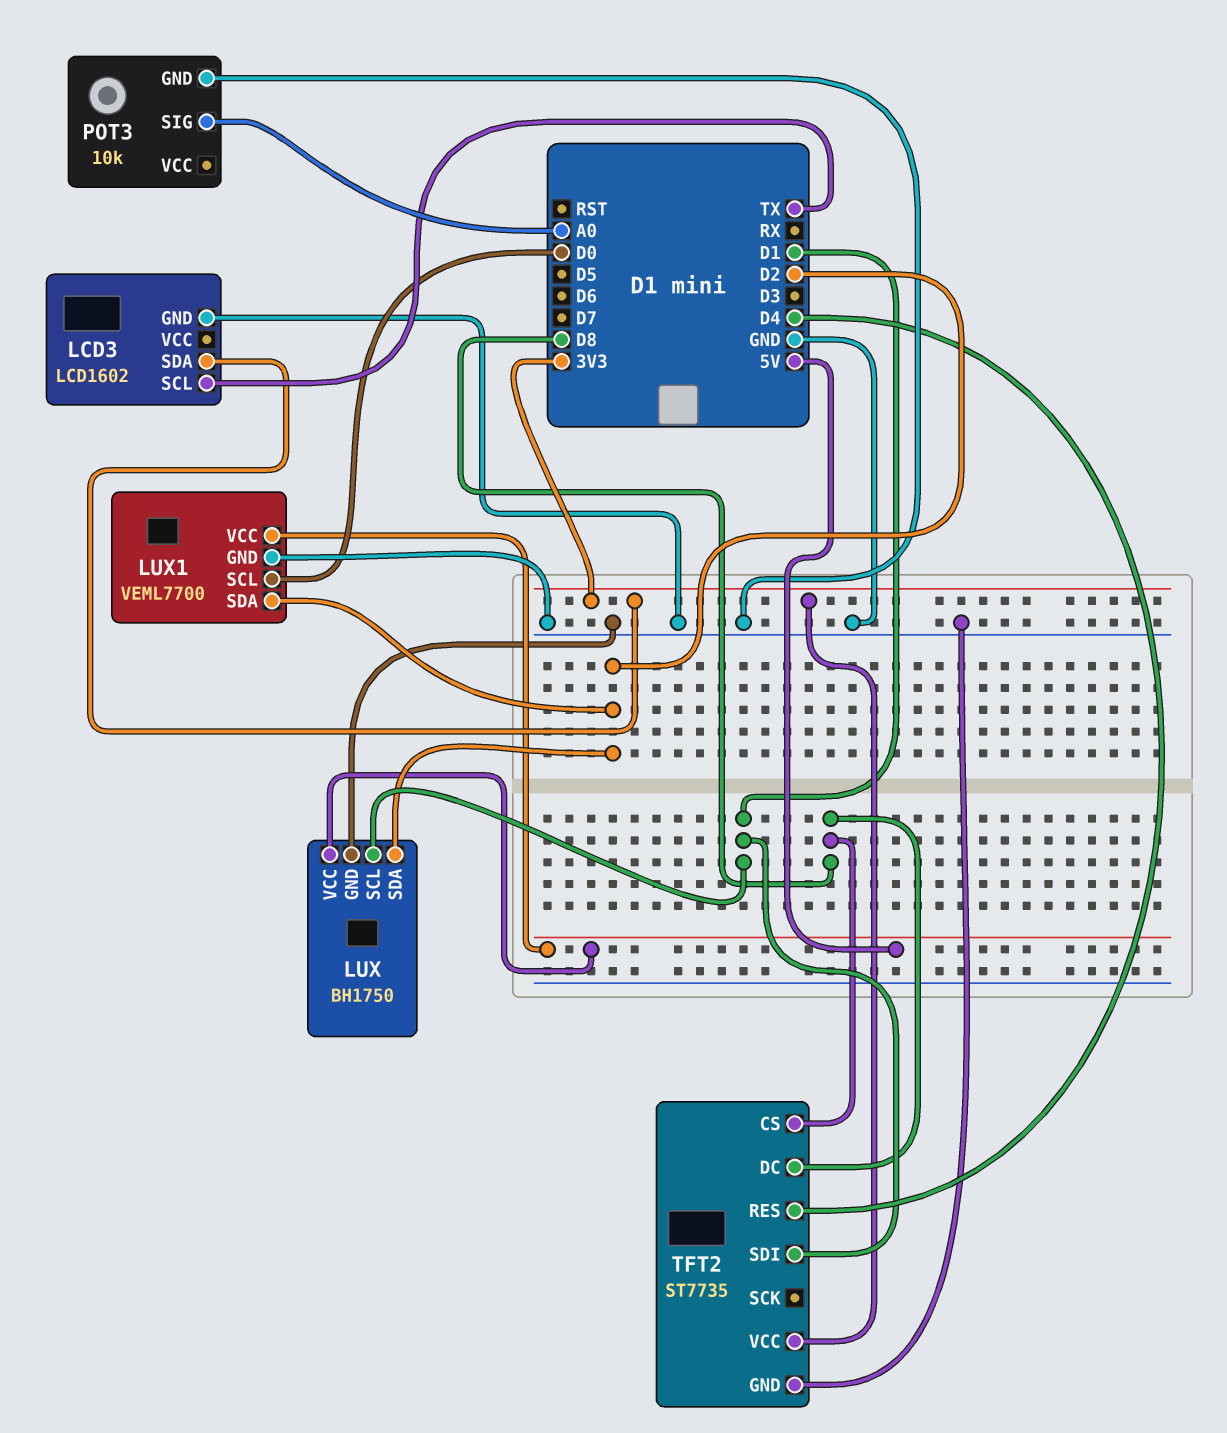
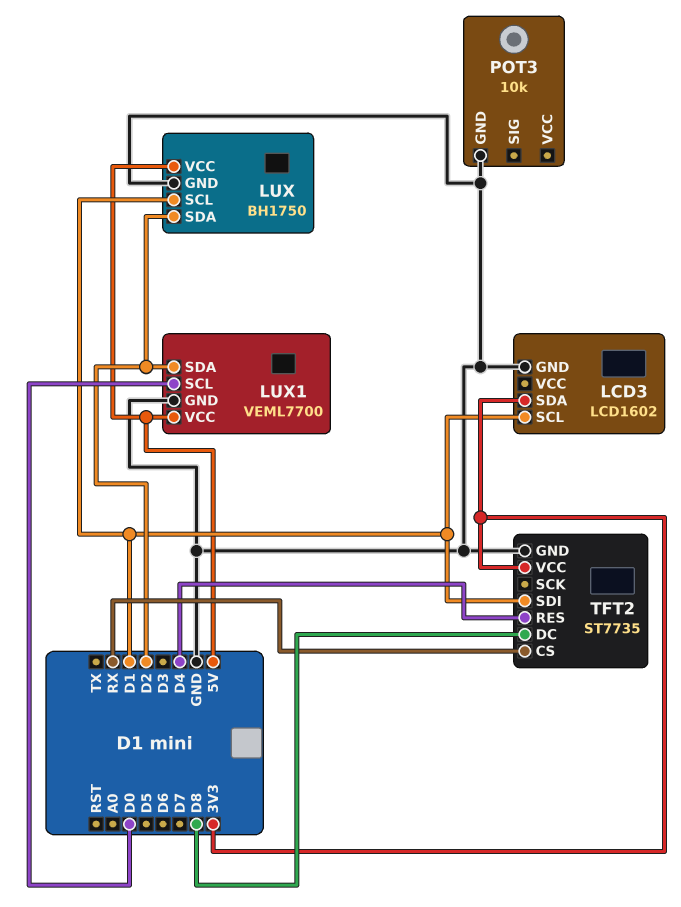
LCD3 pin SCL: TX -> D1
POT3 pin SIG: A0 -> none
TFT2 pin CS: D8 -> RX

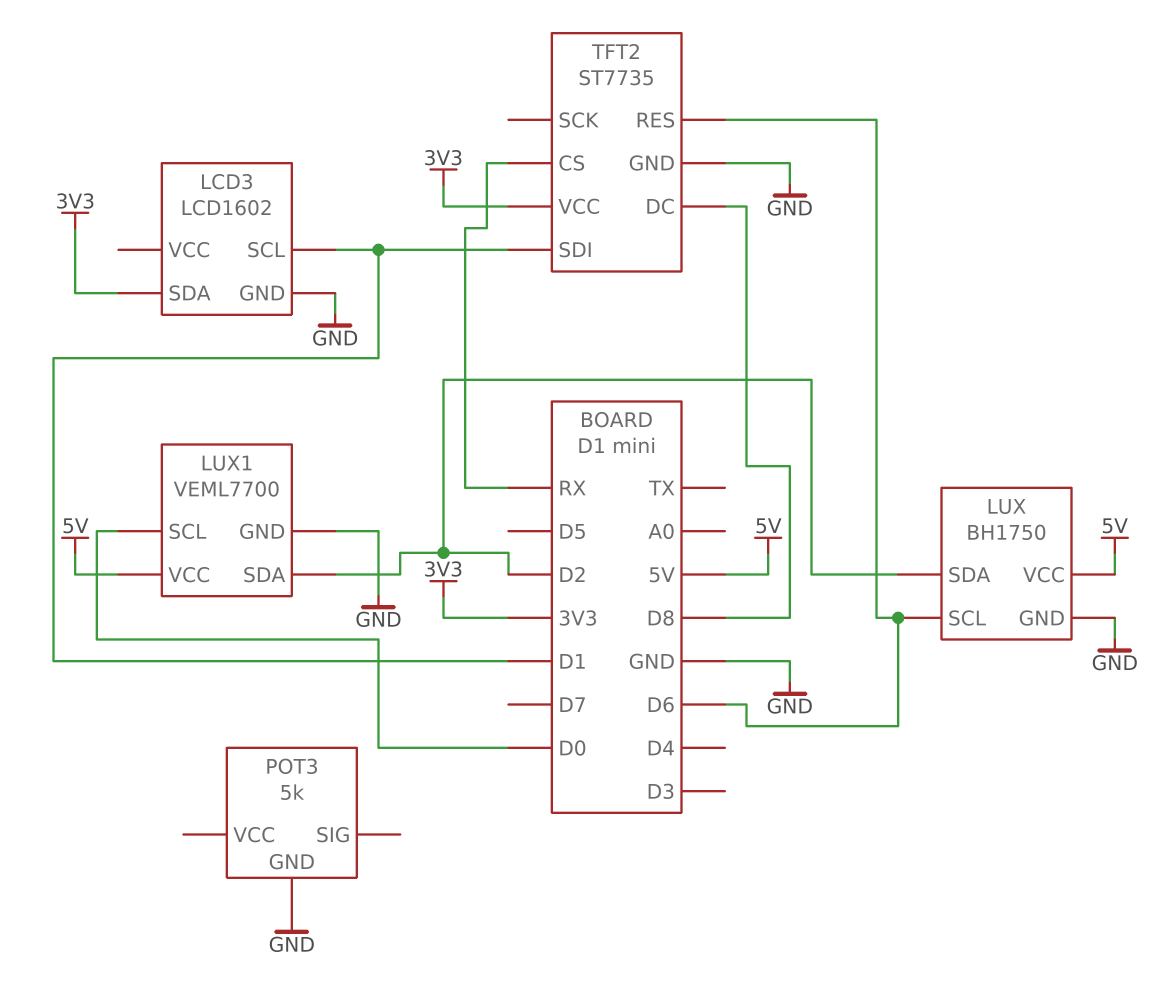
LUX pin SCL: D1 -> D6
POT3: 10k -> 5k
TFT2 pin RES: D4 -> D6

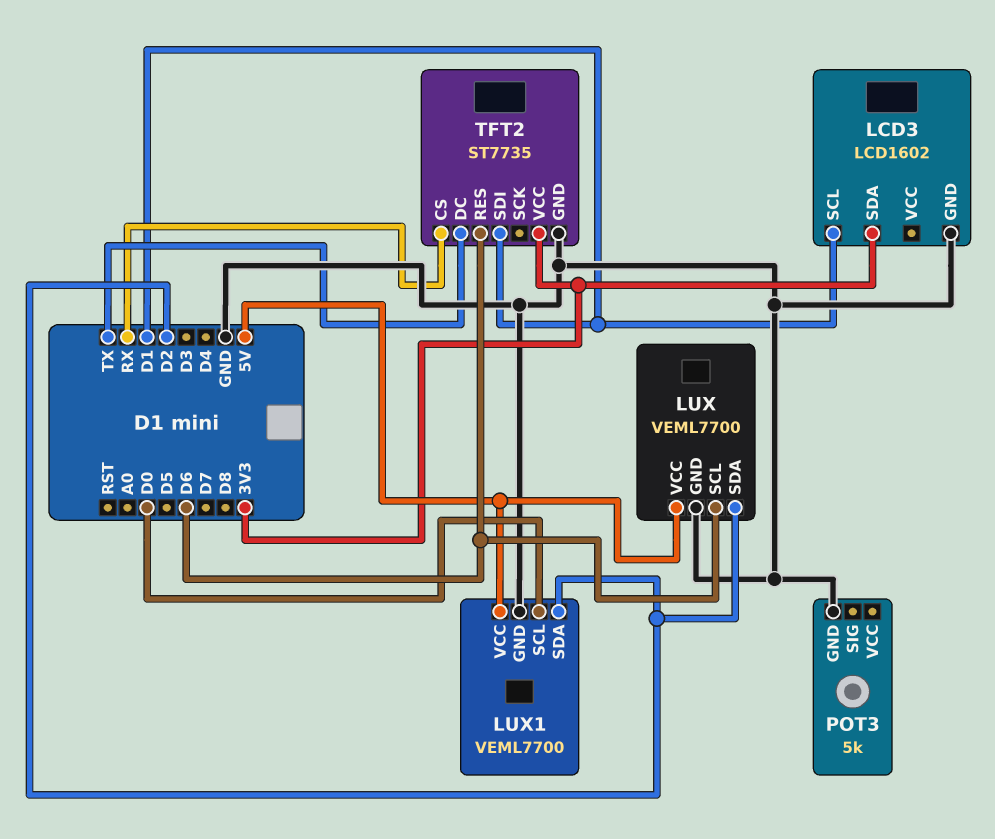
LUX: BH1750 -> VEML7700
TFT2 pin DC: D8 -> TX

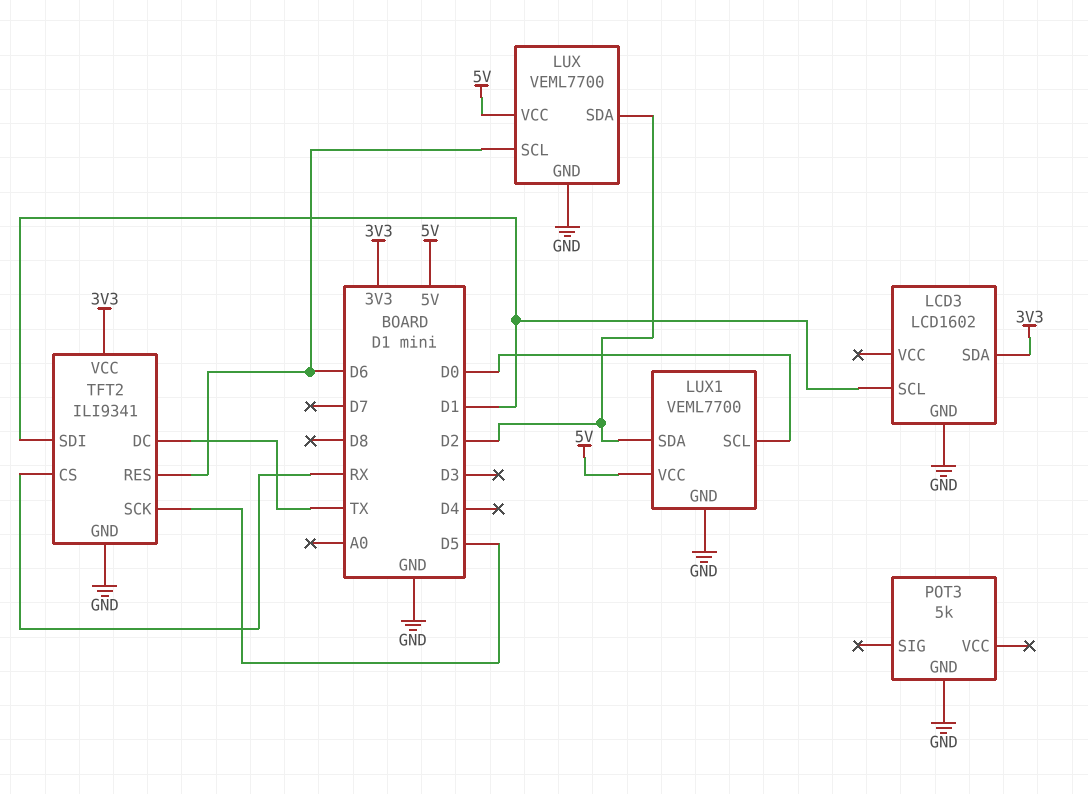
TFT2: ST7735 -> ILI9341
TFT2 pin SCK: none -> D5

